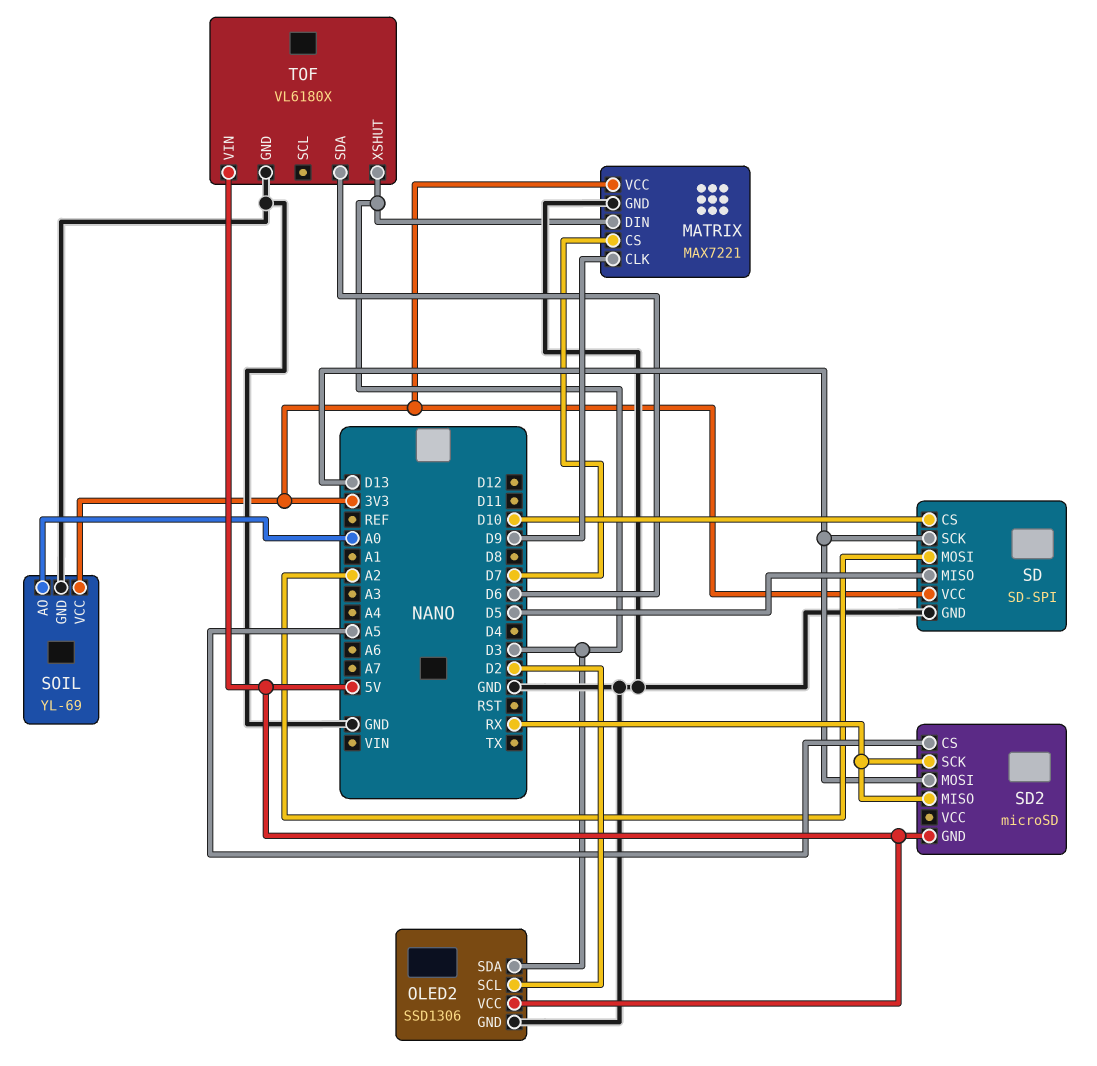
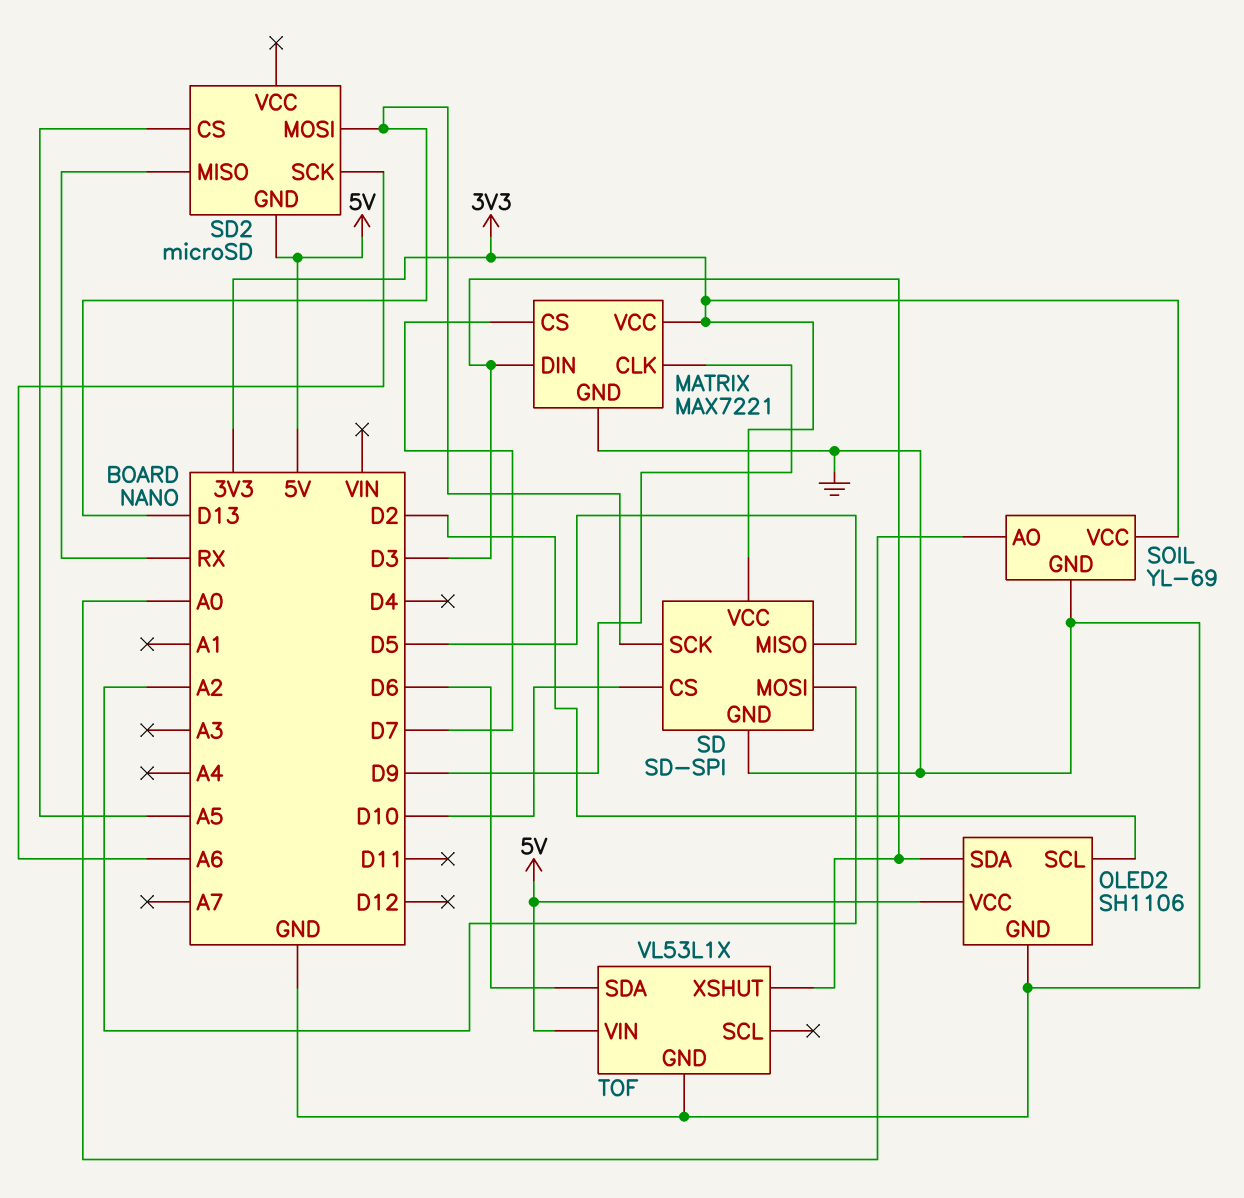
OLED2: SSD1306 -> SH1106
SD2 pin SCK: RX -> A6
TOF: VL6180X -> VL53L1X

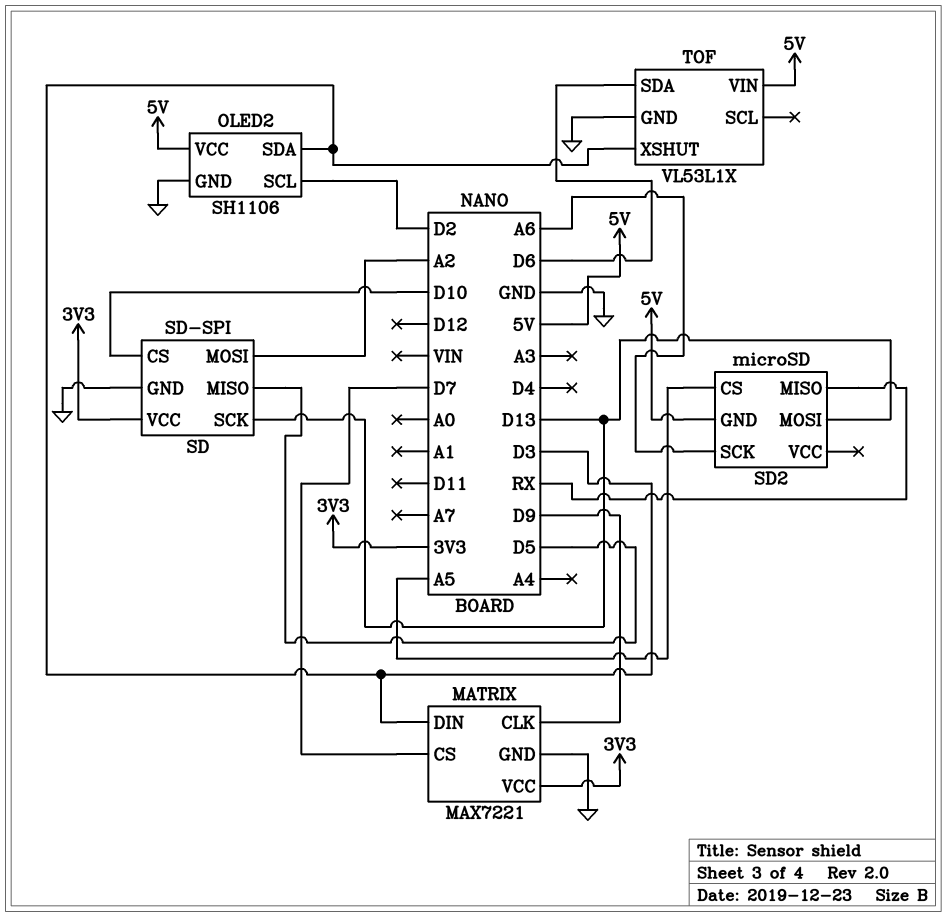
SOIL: YL-69 -> none
SOIL pin AO: A0 -> none
SOIL pin GND: GND -> none
SOIL pin VCC: 3V3 -> none

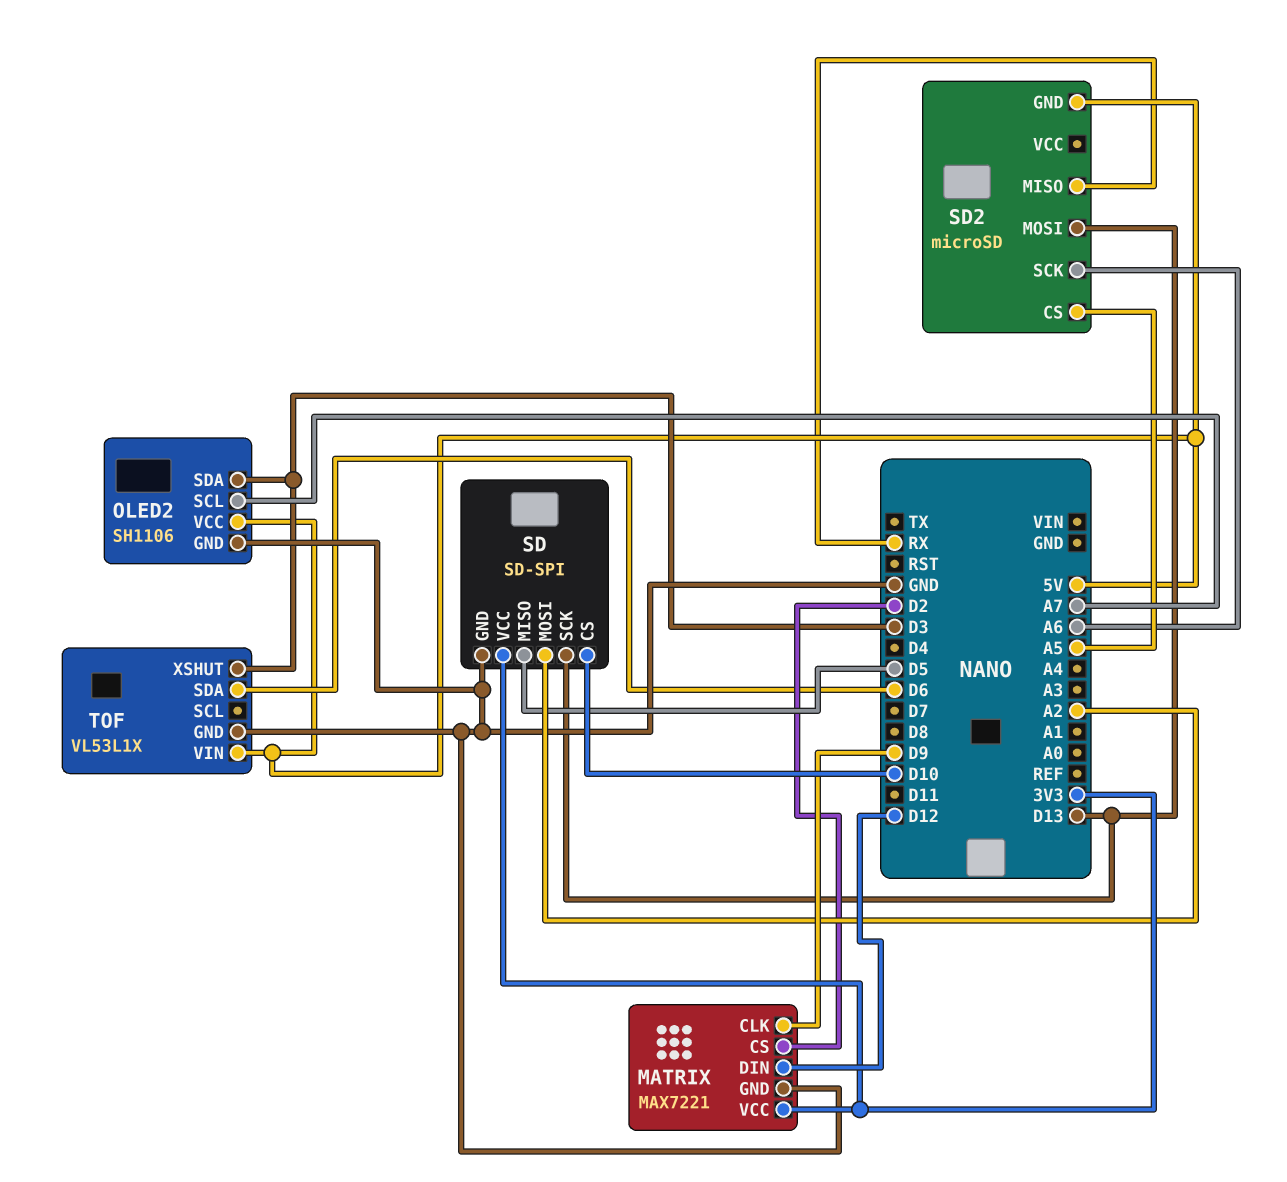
MATRIX pin CS: D7 -> D2
MATRIX pin DIN: D3 -> D12
OLED2 pin SCL: D2 -> A7

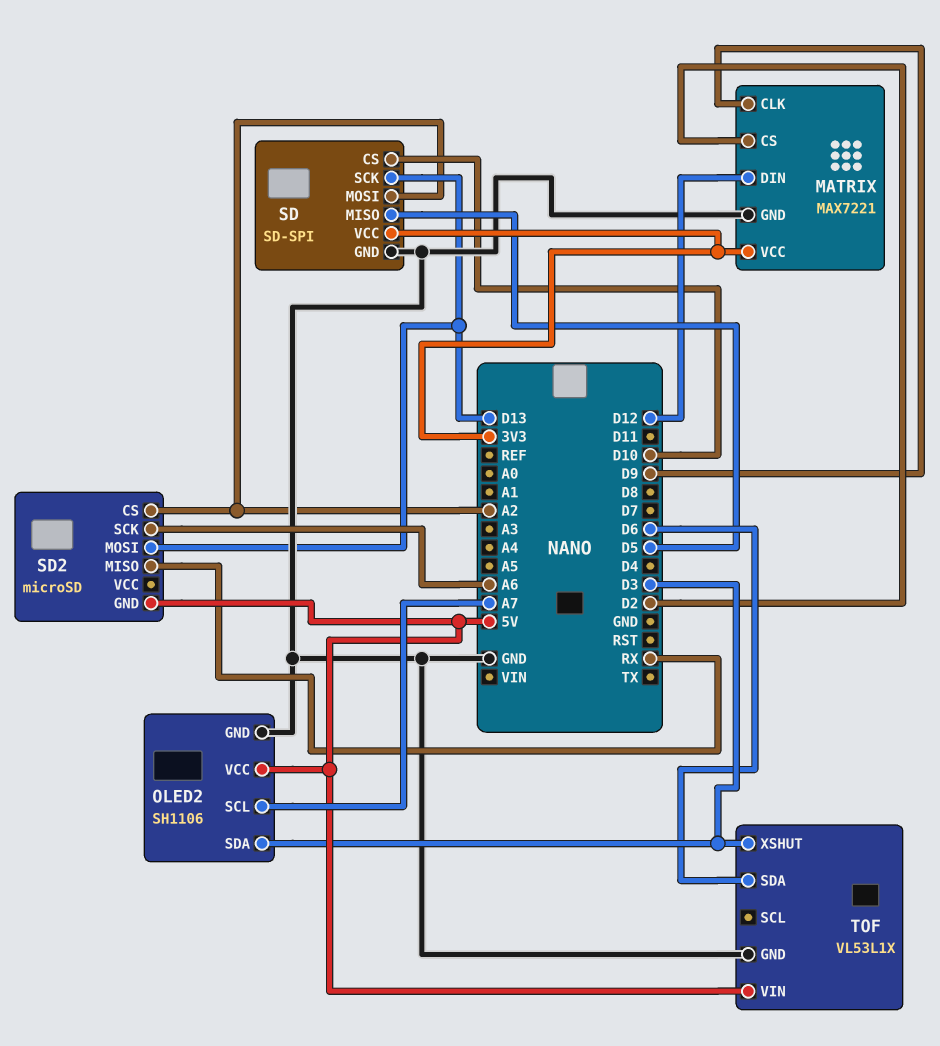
SD2 pin CS: A5 -> A2

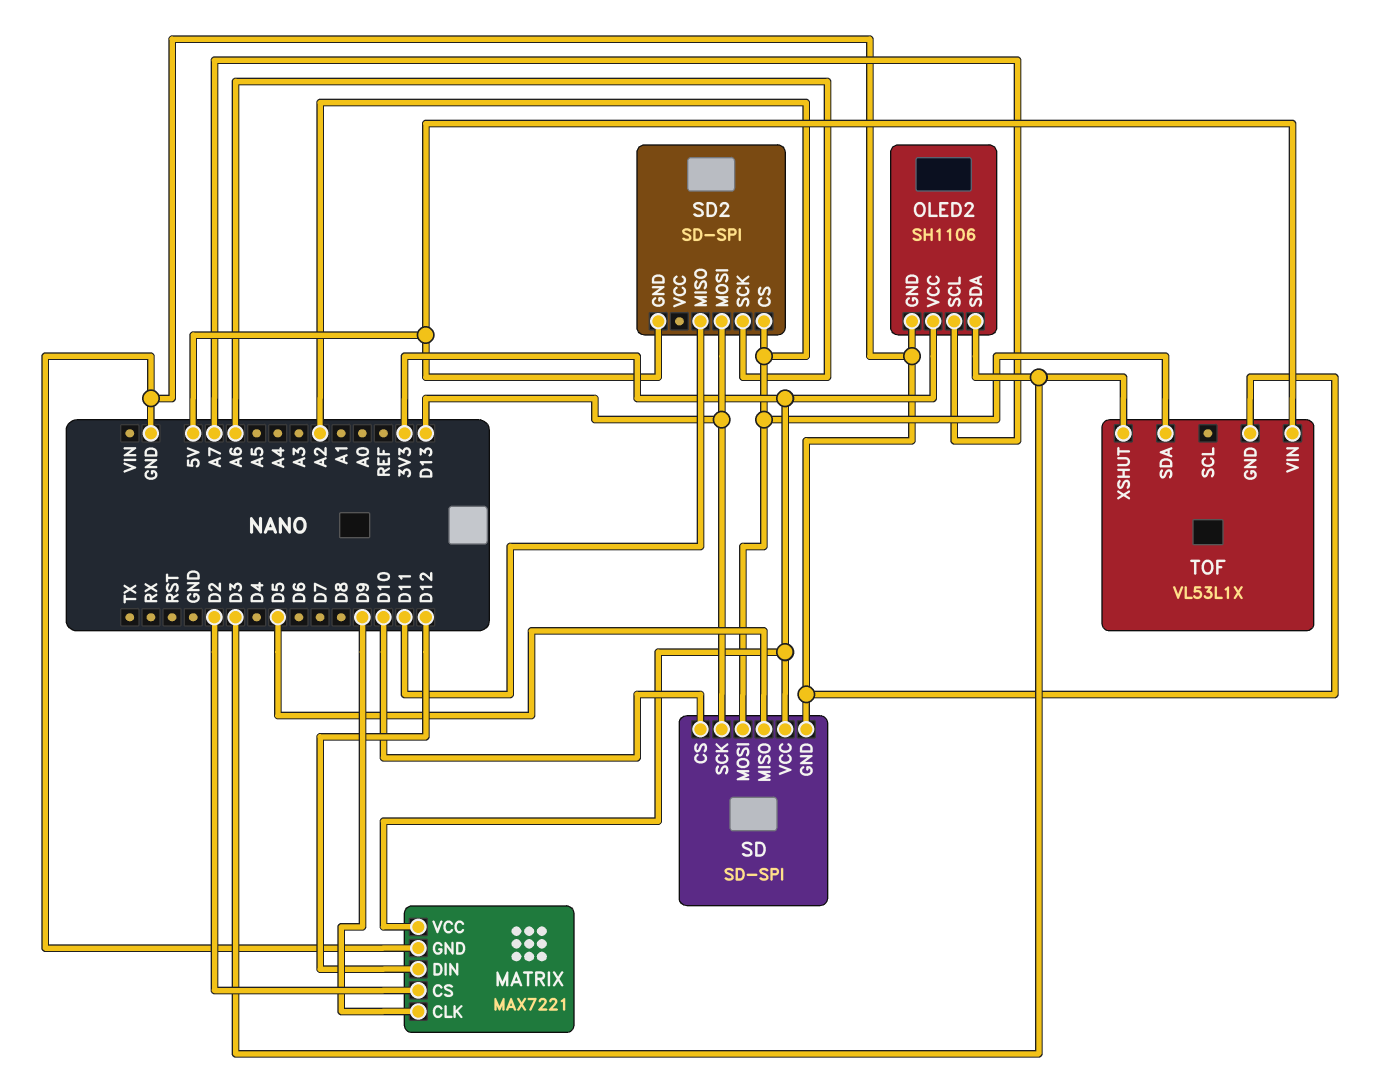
OLED2 pin VCC: 5V -> 3V3
SD2: microSD -> SD-SPI
SD2 pin MISO: RX -> D11
TOF pin SDA: D6 -> A2

